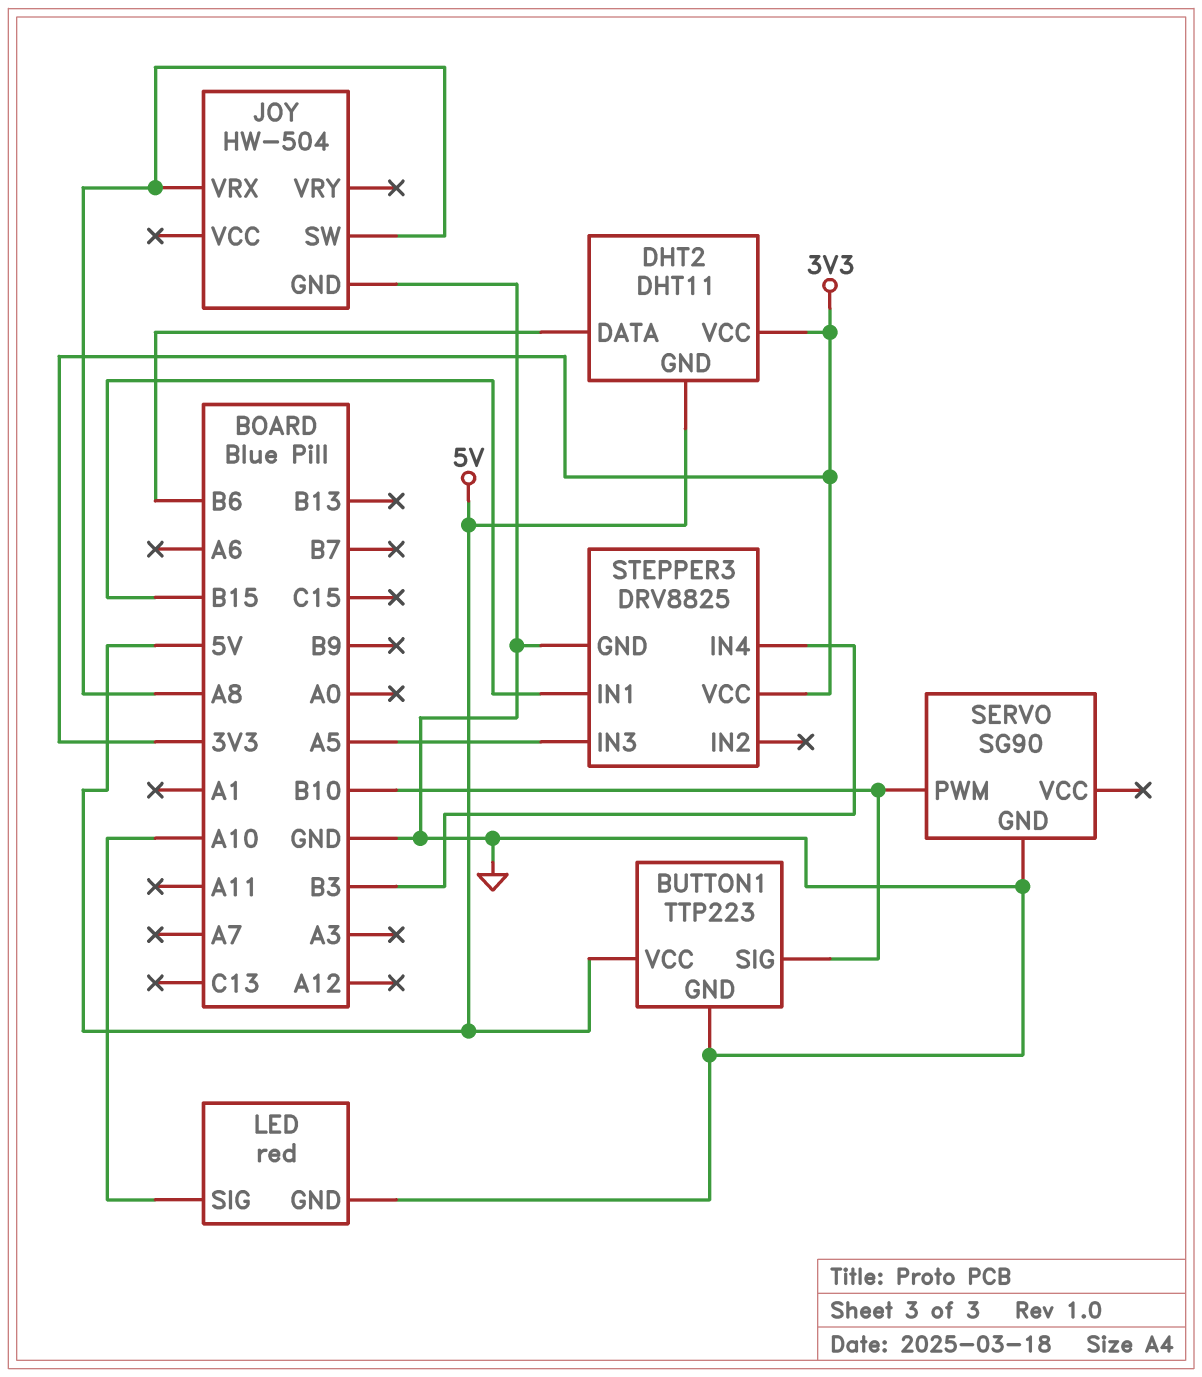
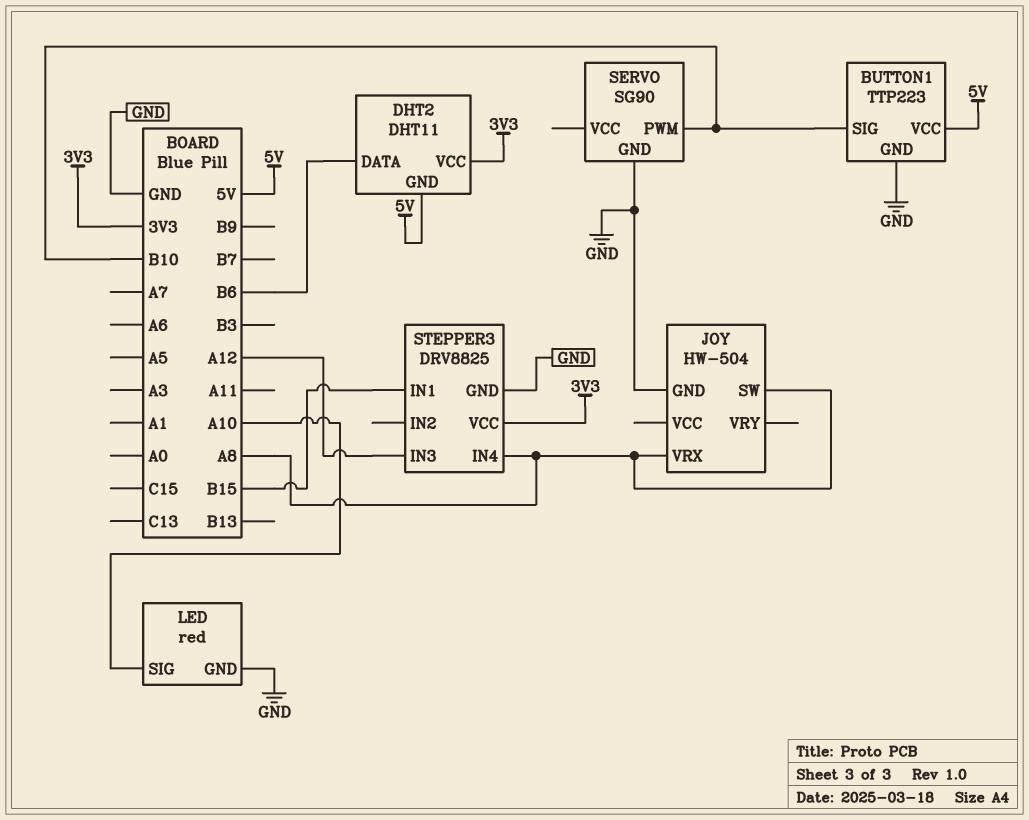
STEPPER3 pin IN3: A5 -> A12
STEPPER3 pin IN4: B3 -> A8

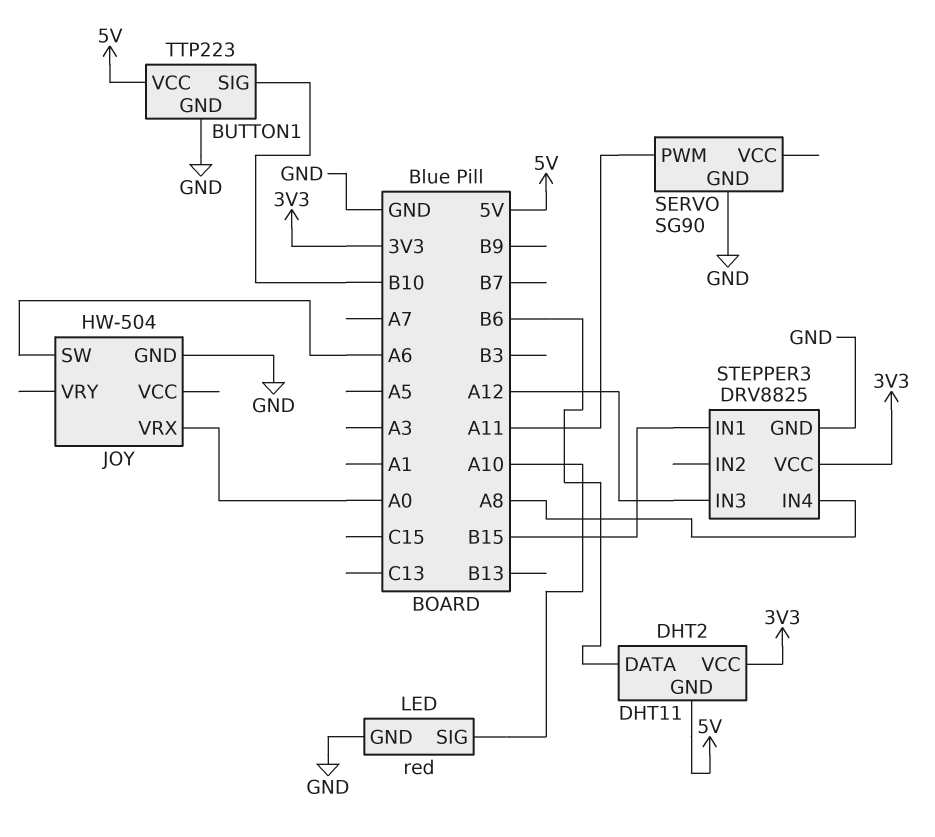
JOY pin SW: A8 -> A6
JOY pin VRX: A8 -> A0
SERVO pin PWM: B10 -> A11

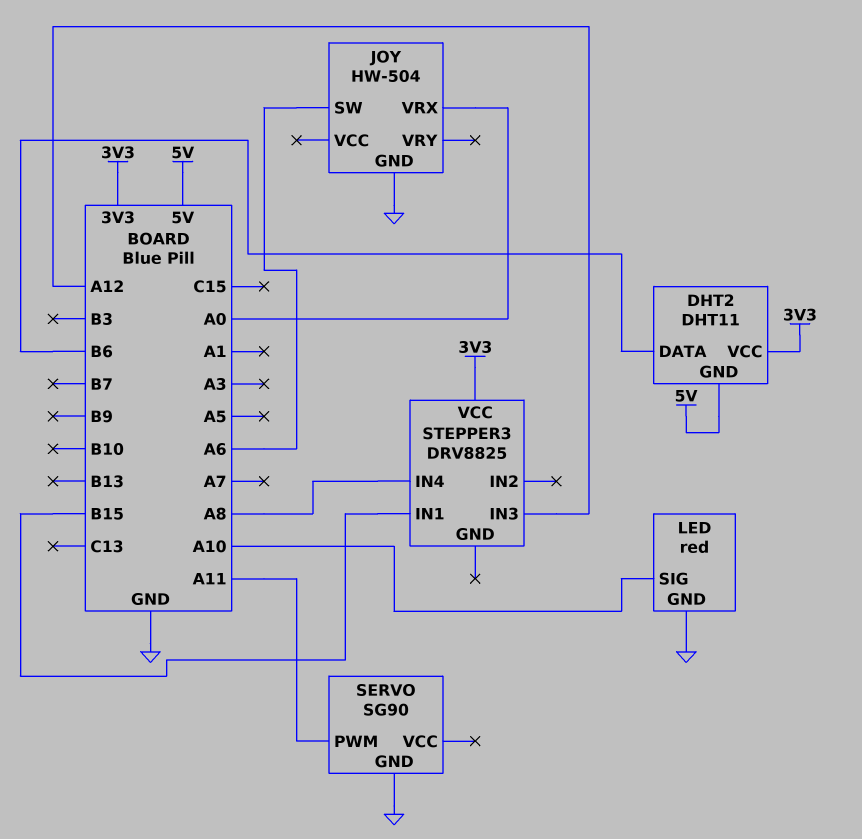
BUTTON1: TTP223 -> none
BUTTON1 pin GND: GND -> none
BUTTON1 pin SIG: B10 -> none
BUTTON1 pin VCC: 5V -> none
STEPPER3 pin GND: GND -> none

